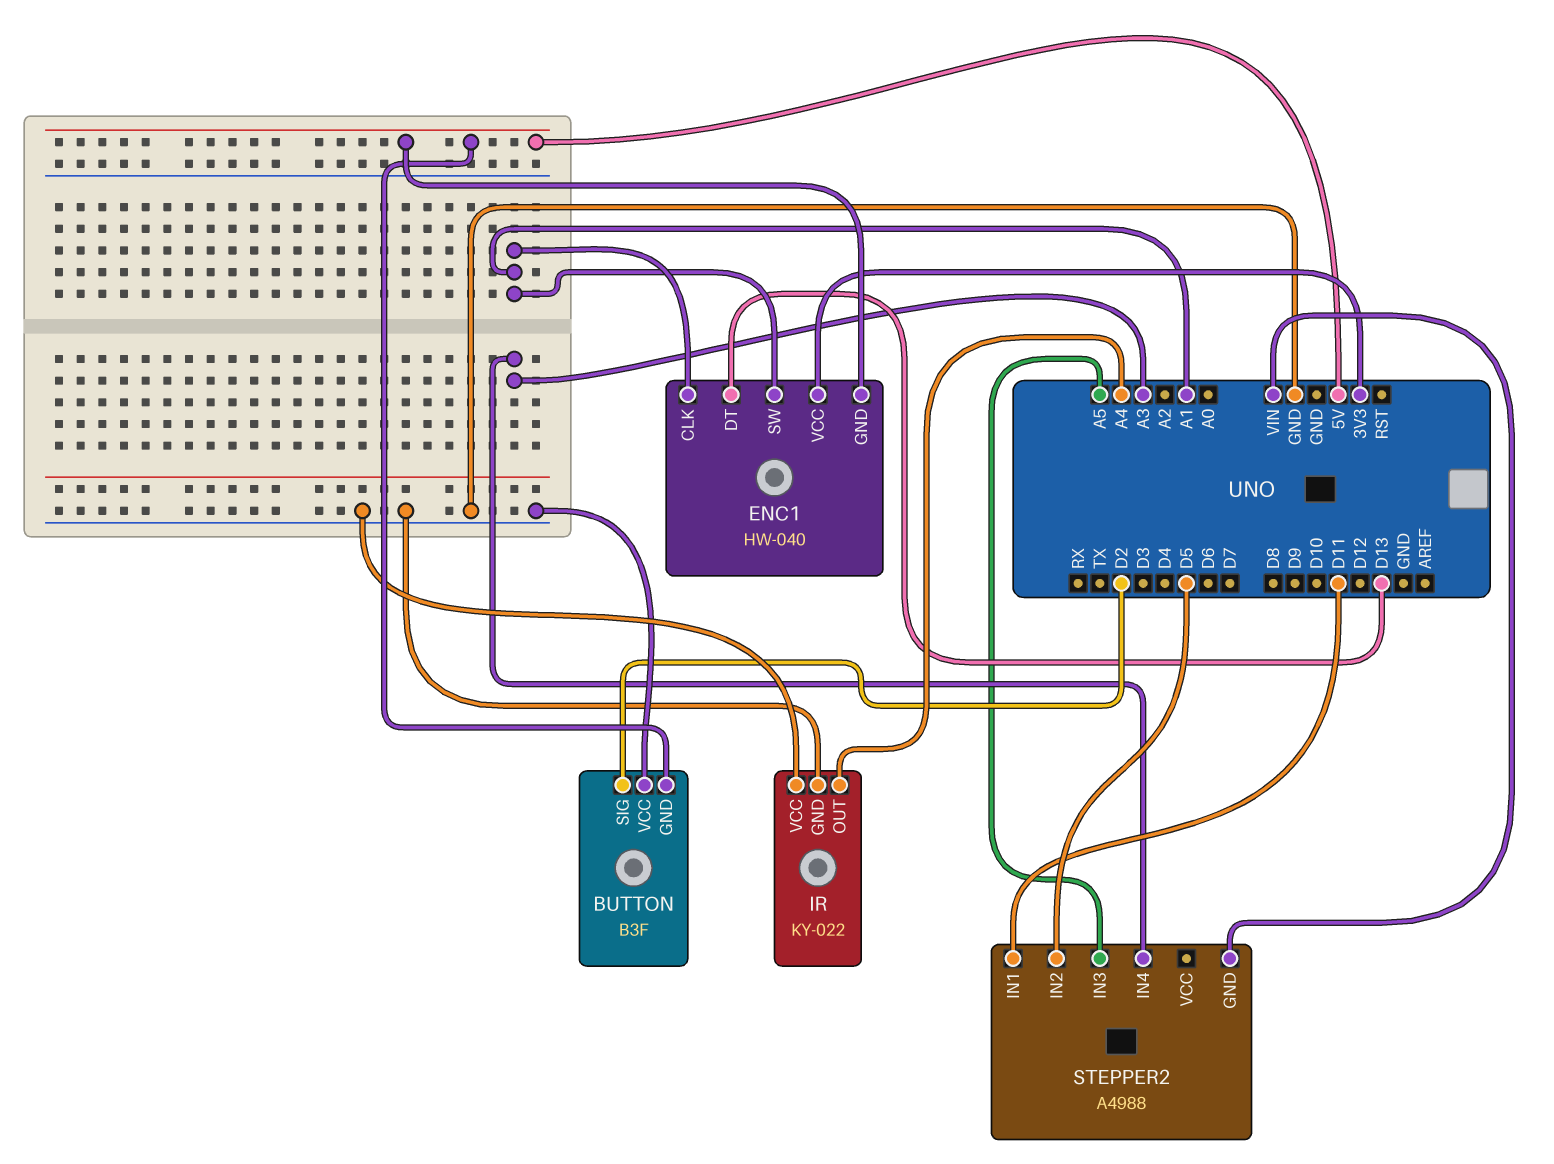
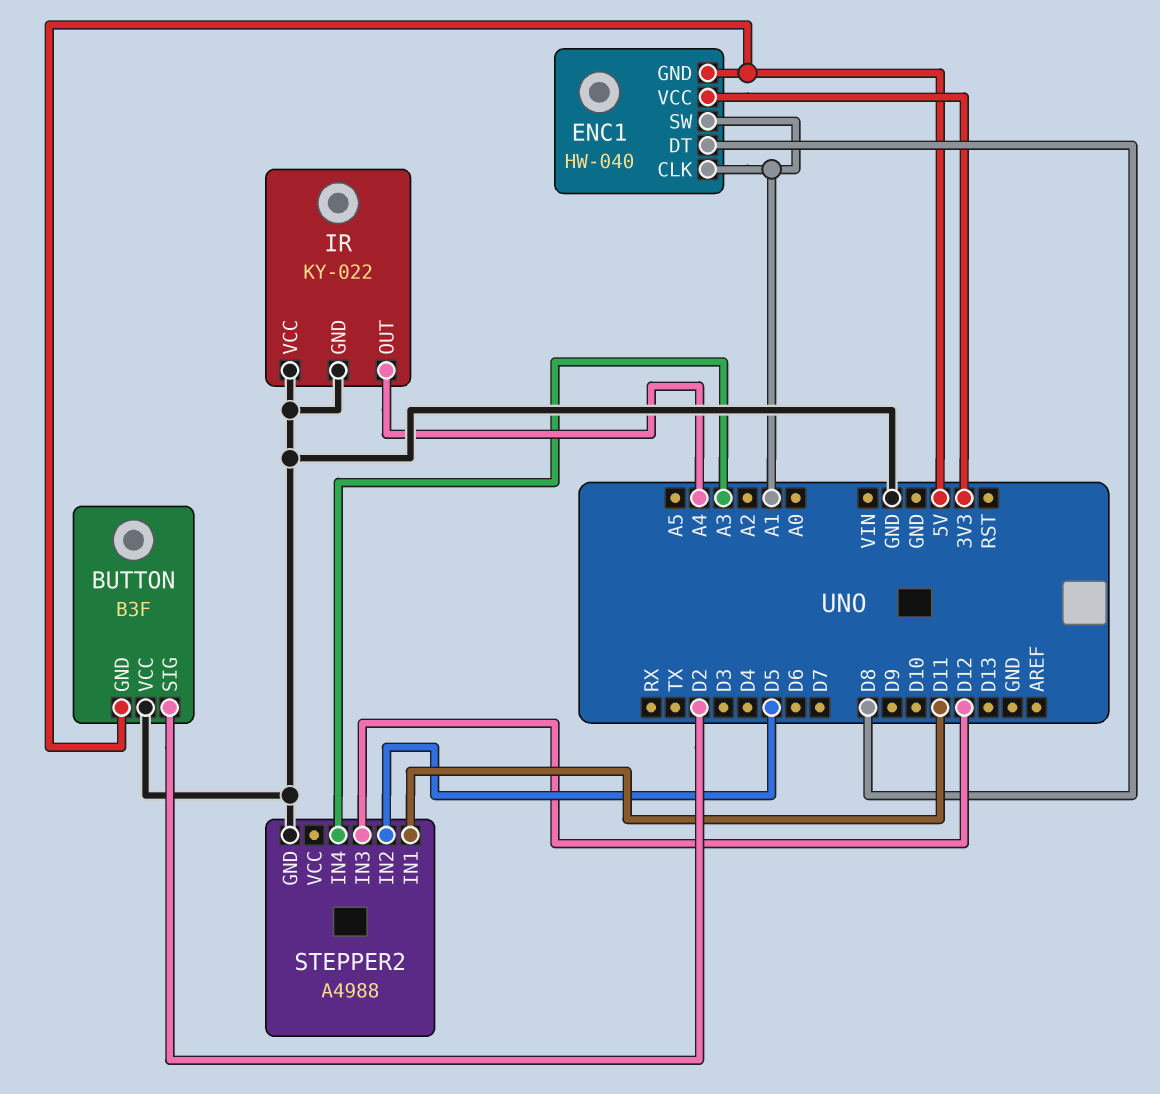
ENC1 pin DT: D13 -> D8
STEPPER2 pin GND: VIN -> GND
STEPPER2 pin IN3: A5 -> D12

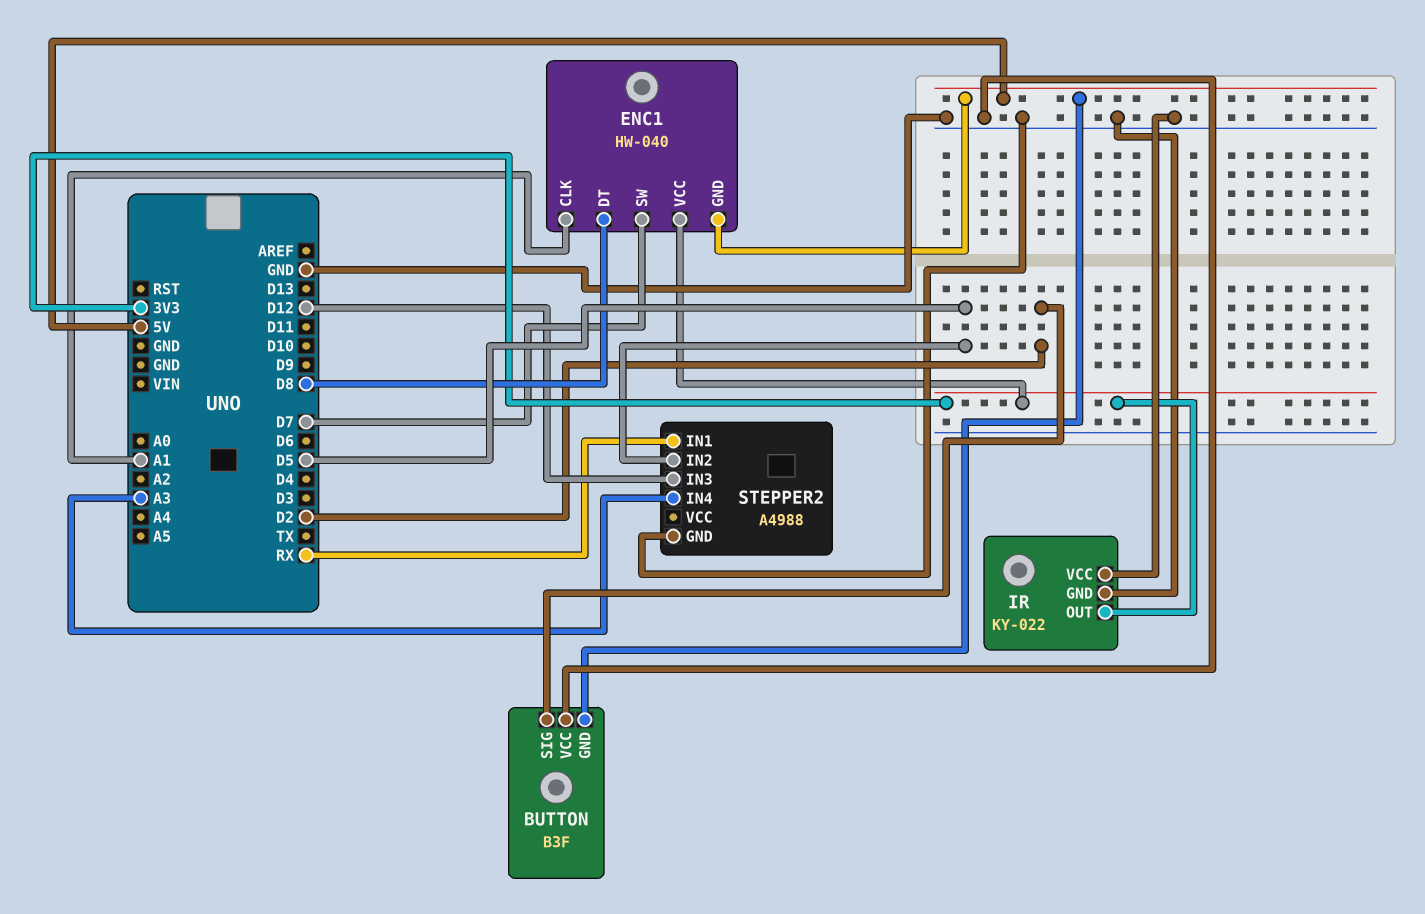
ENC1 pin SW: A1 -> D7
IR pin OUT: A4 -> 3V3
STEPPER2 pin IN1: D11 -> RX

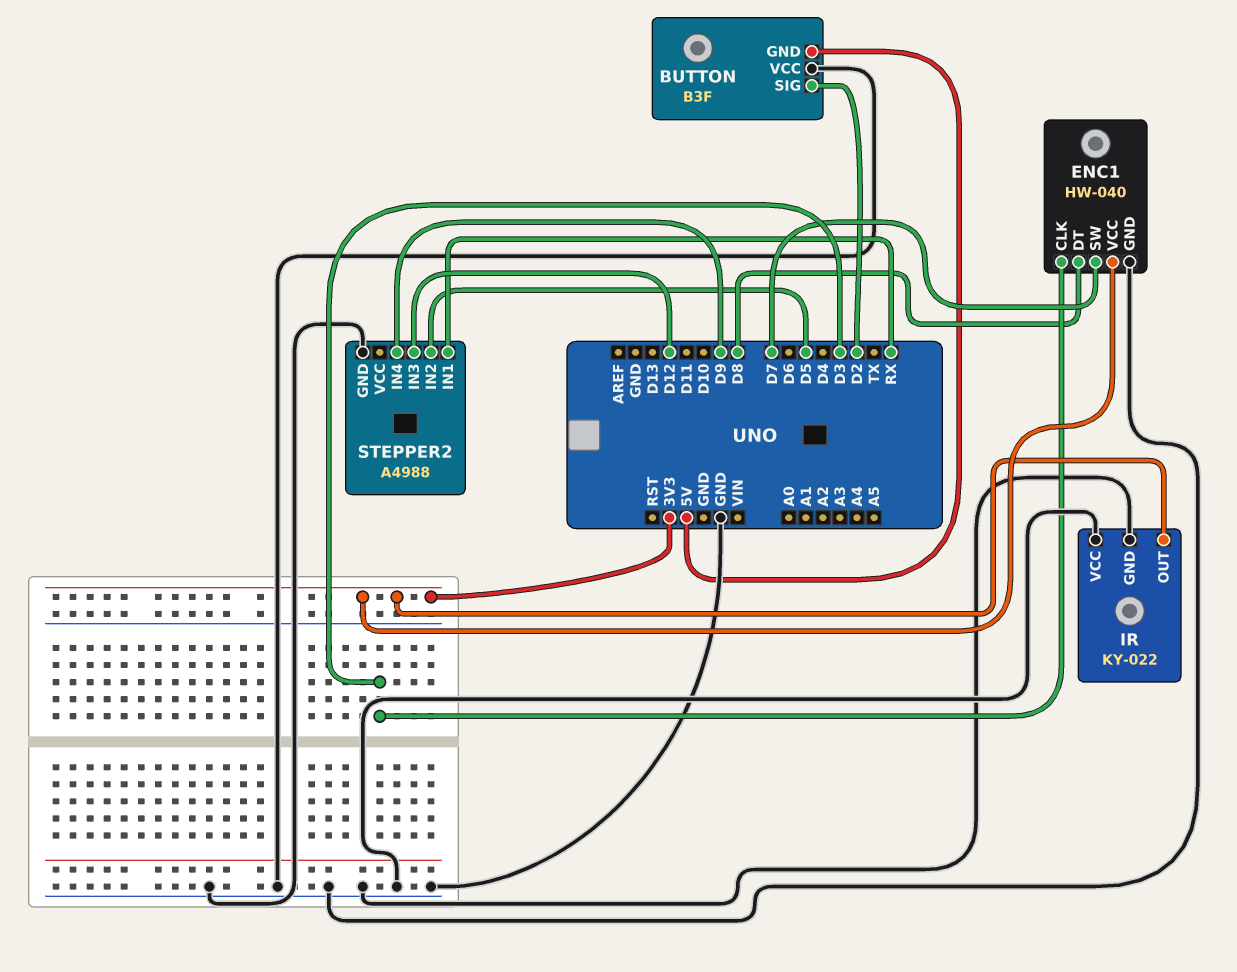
ENC1 pin CLK: A1 -> D3
ENC1 pin GND: 5V -> GND
STEPPER2 pin IN4: A3 -> D9

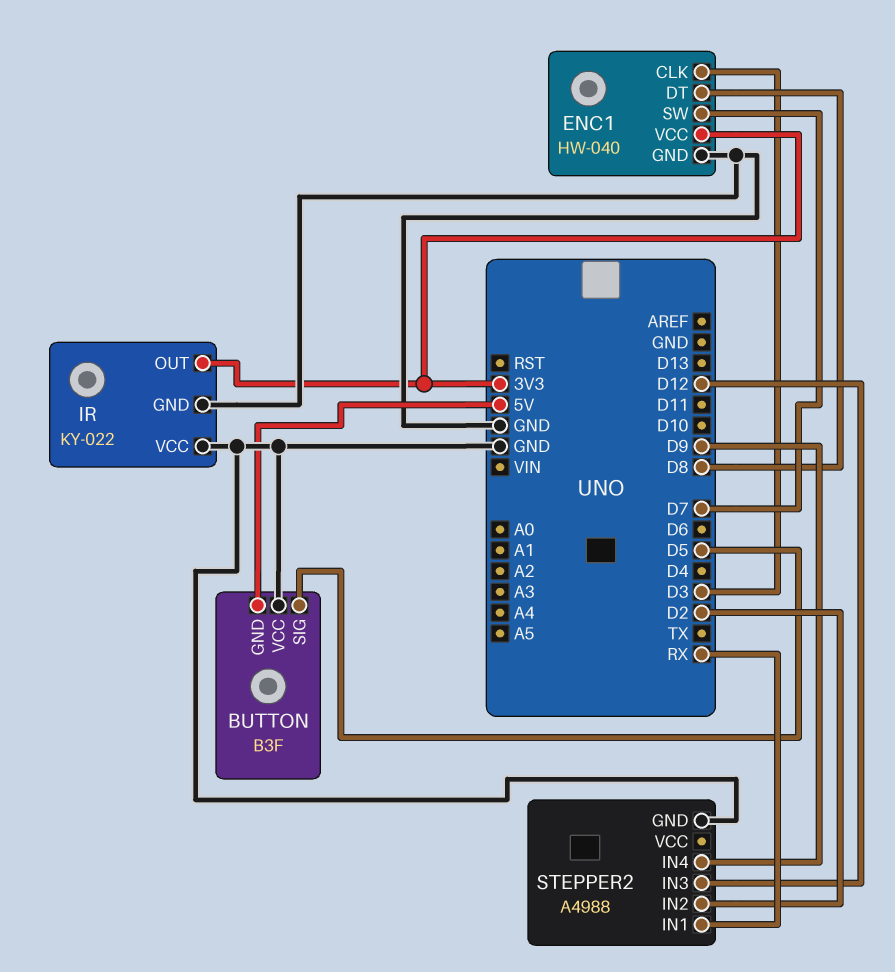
BUTTON pin SIG: D2 -> D5
STEPPER2 pin IN2: D5 -> D2

